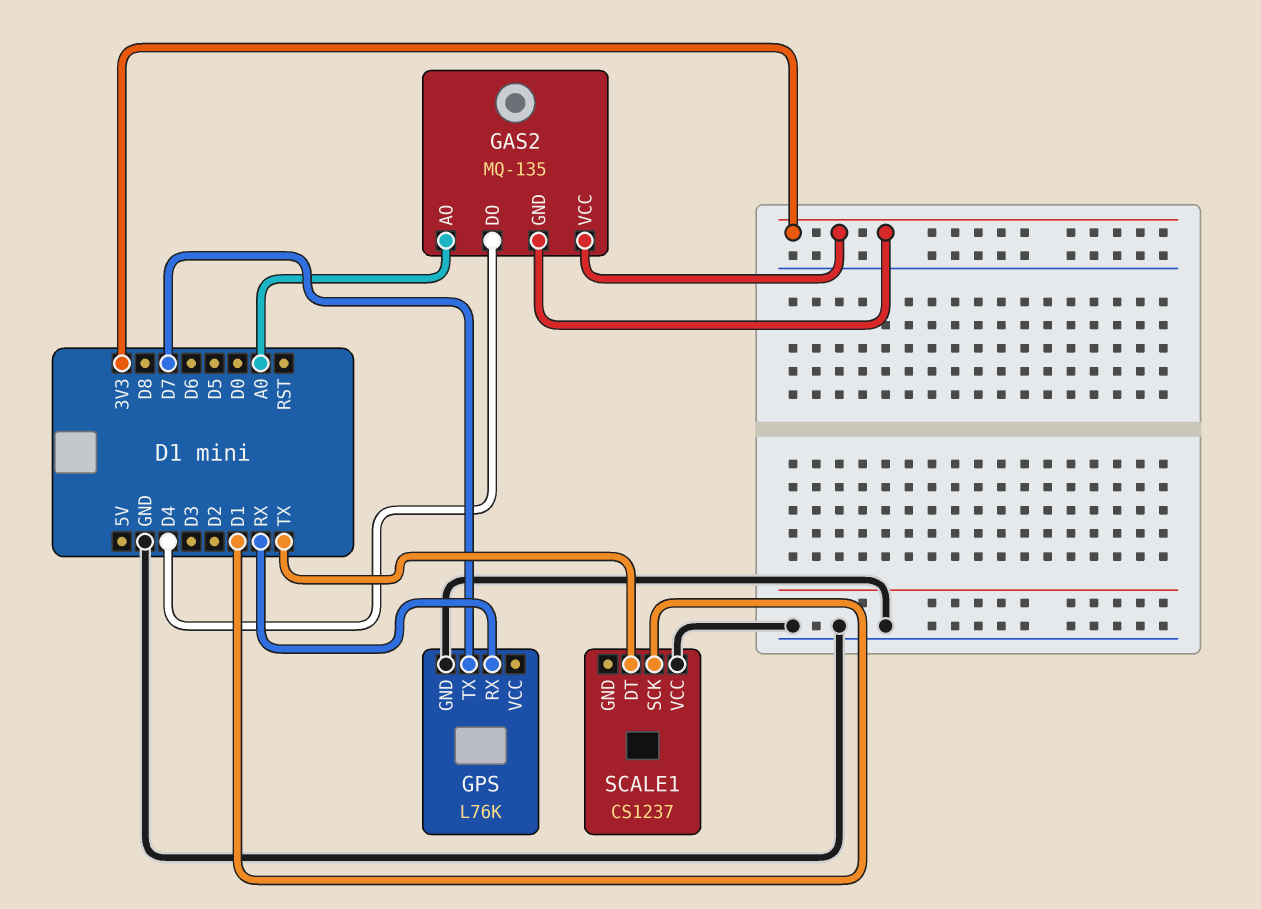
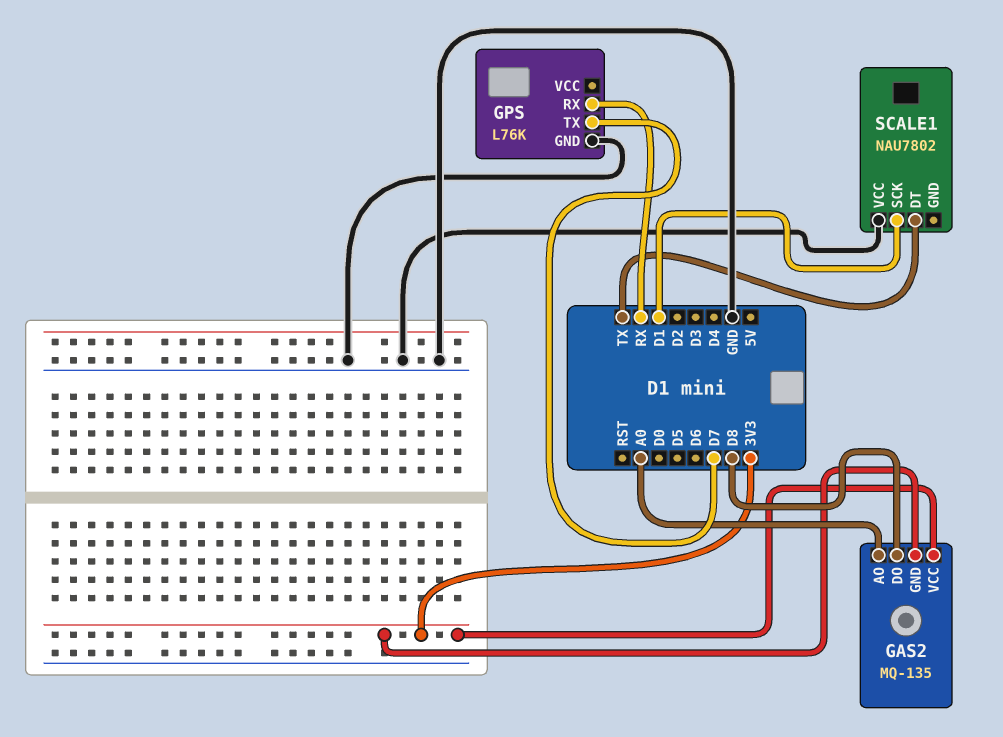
GAS2 pin DO: D4 -> D8
SCALE1: CS1237 -> NAU7802

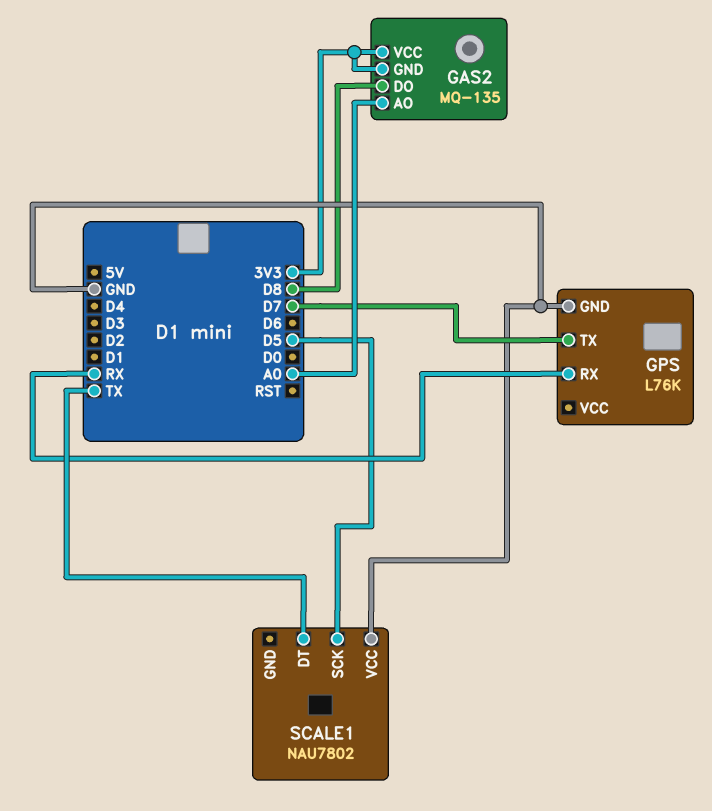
SCALE1 pin SCK: D1 -> D5

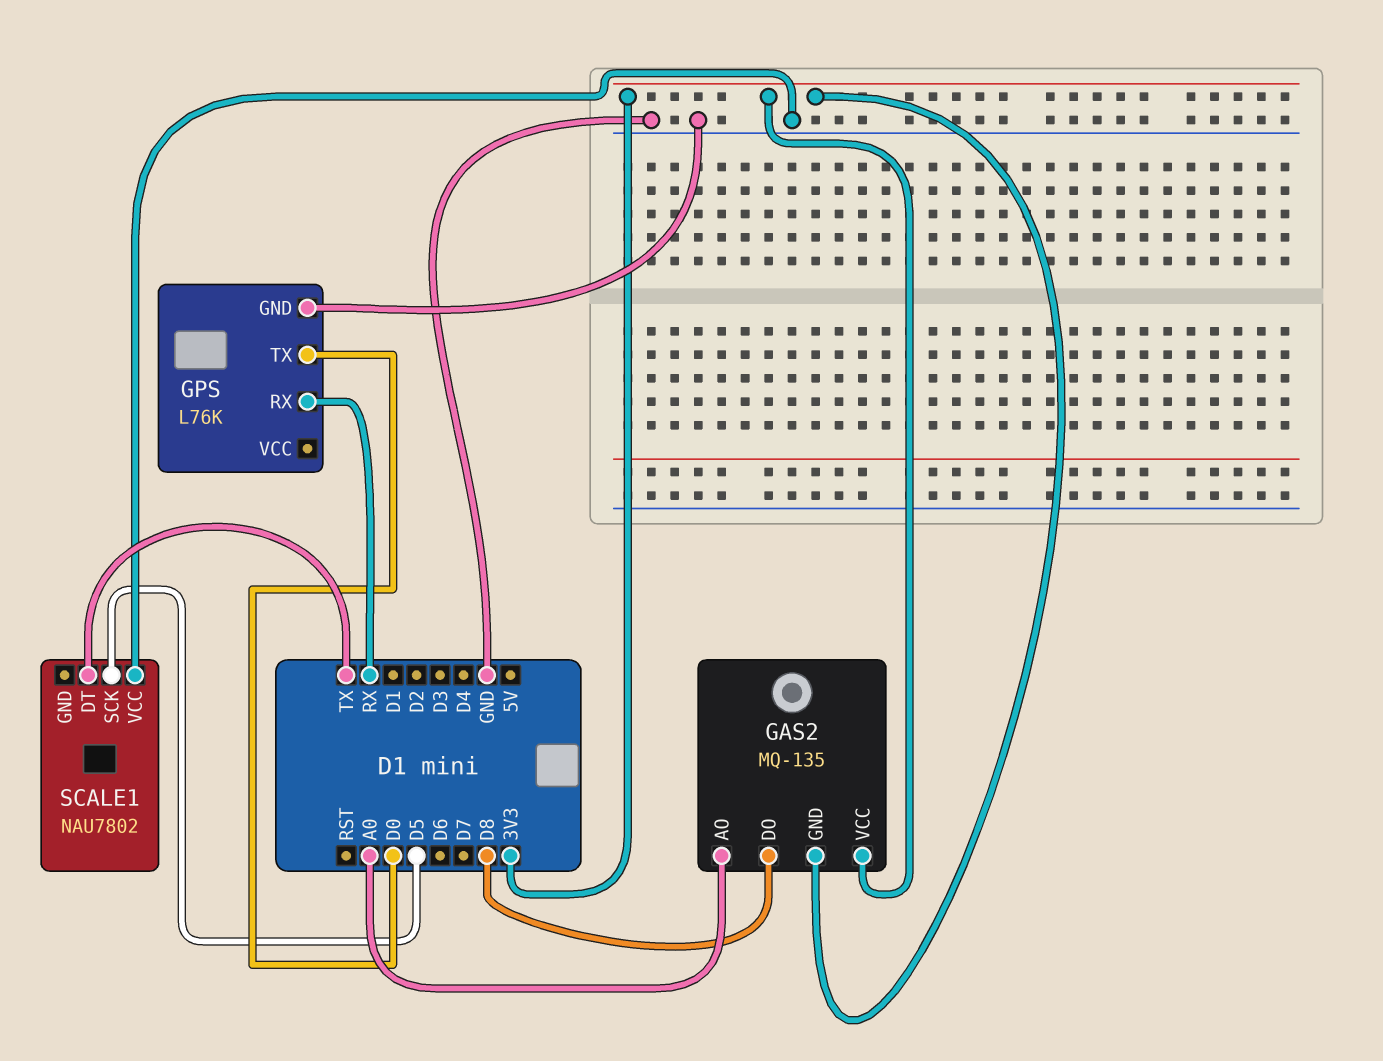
GPS pin TX: D7 -> D0

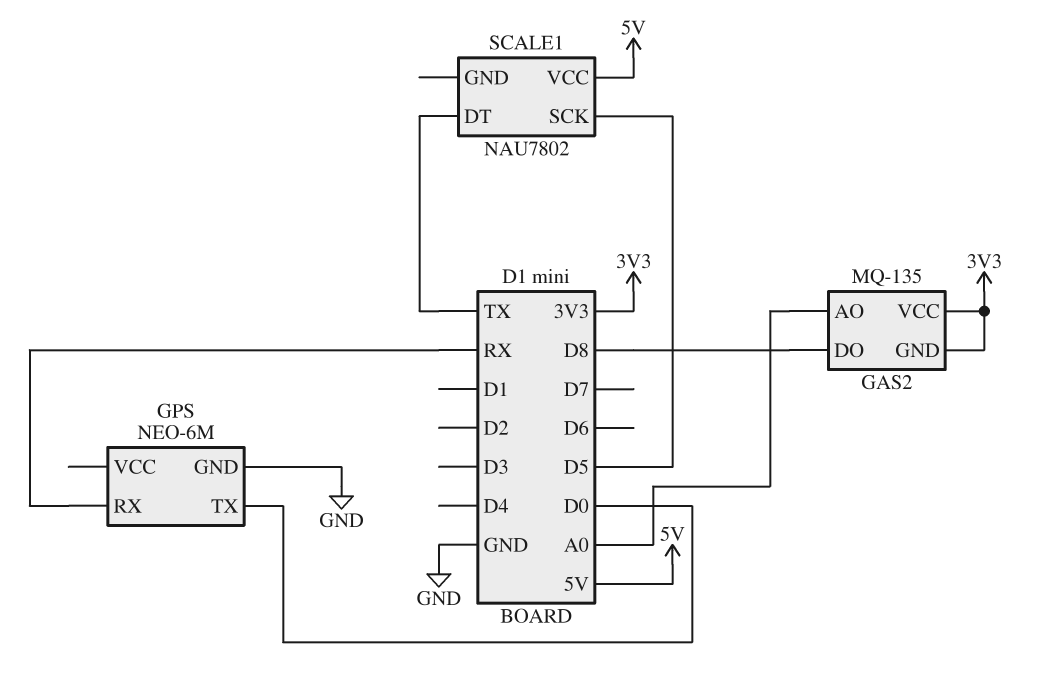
GPS: L76K -> NEO-6M
SCALE1 pin VCC: GND -> 5V

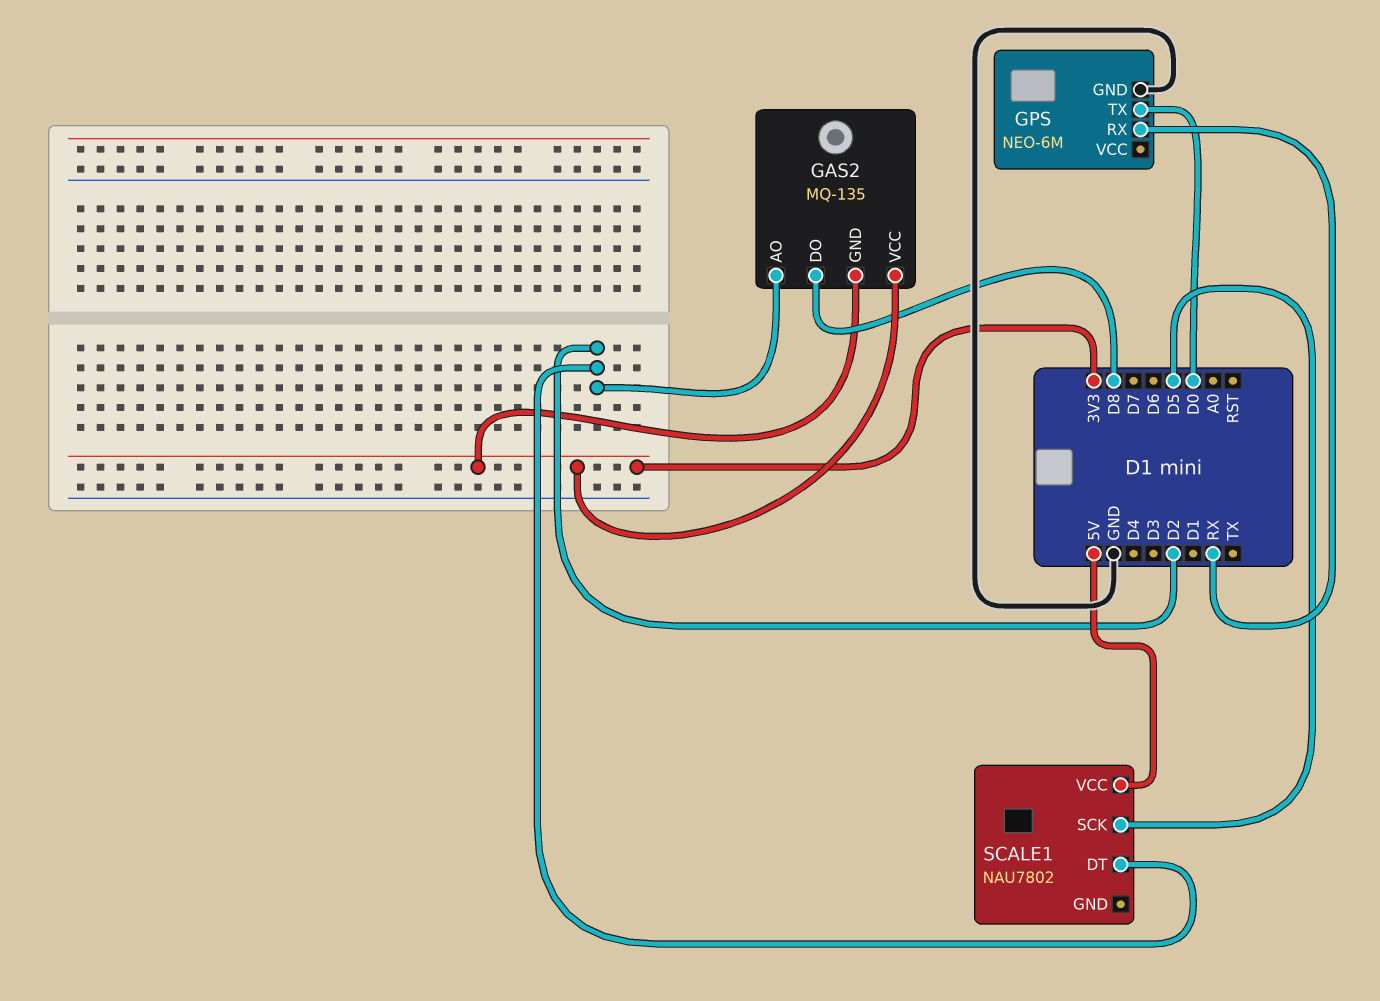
GAS2 pin AO: A0 -> D2
SCALE1 pin DT: TX -> D2

